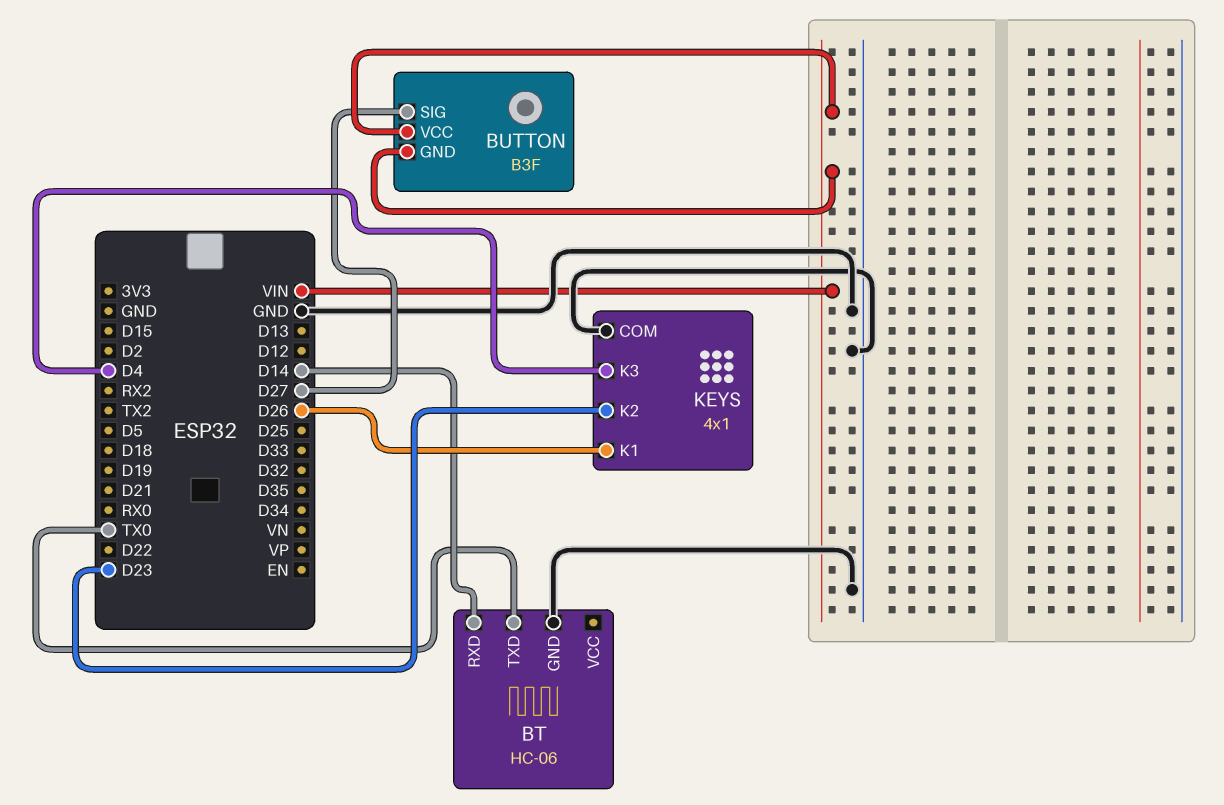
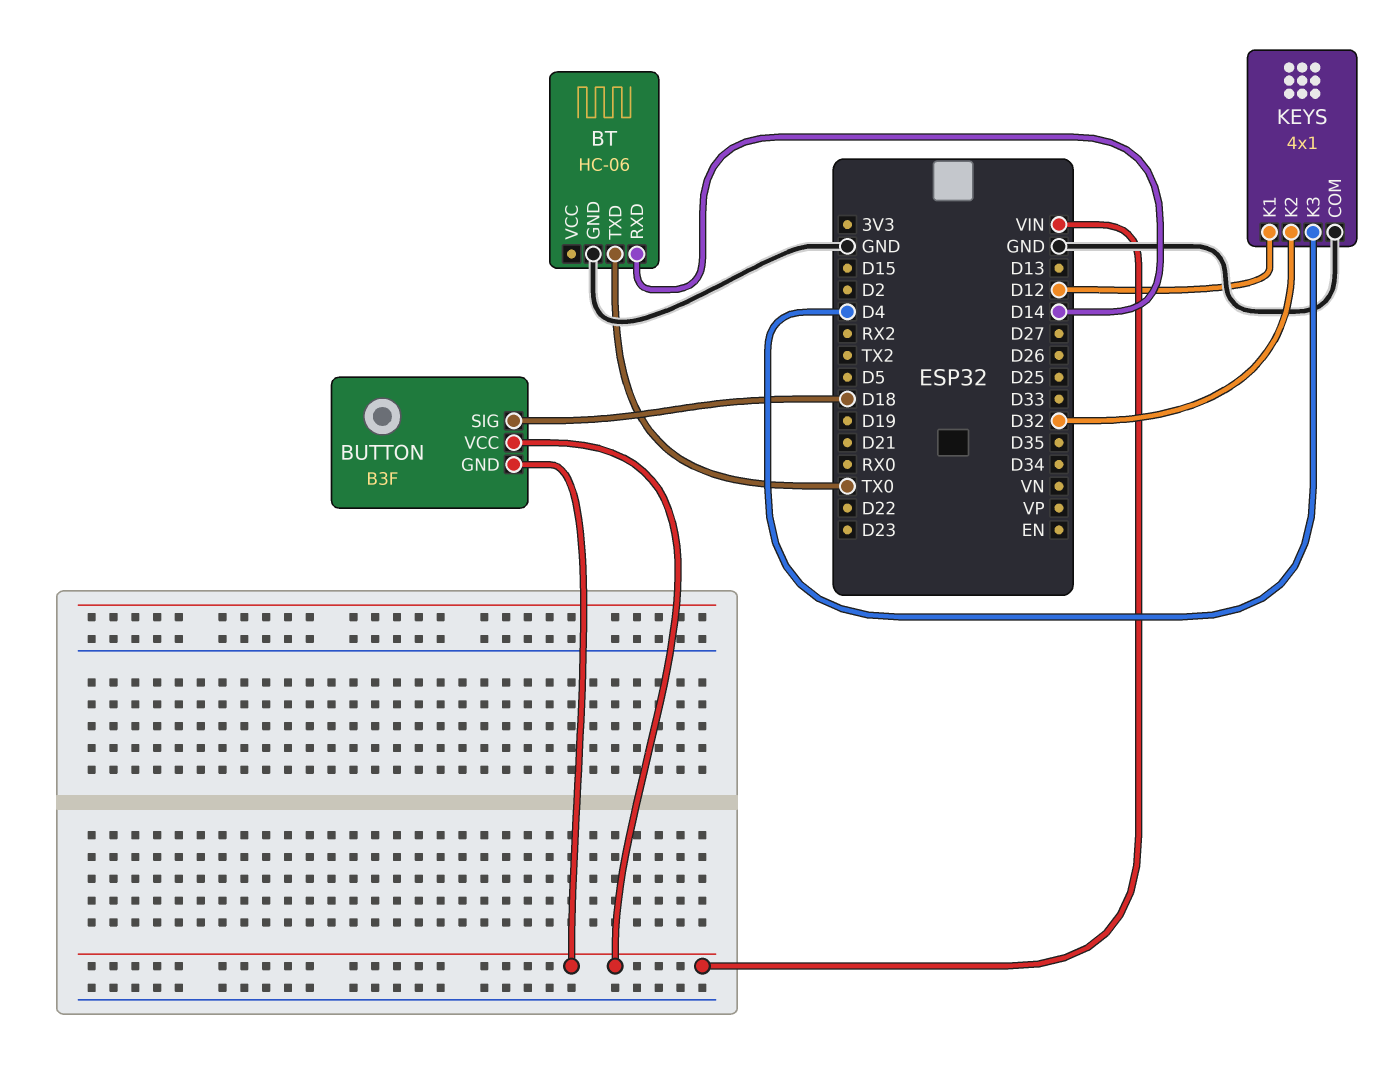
BUTTON pin SIG: D27 -> D18
KEYS pin K1: D26 -> D12
KEYS pin K2: D23 -> D32

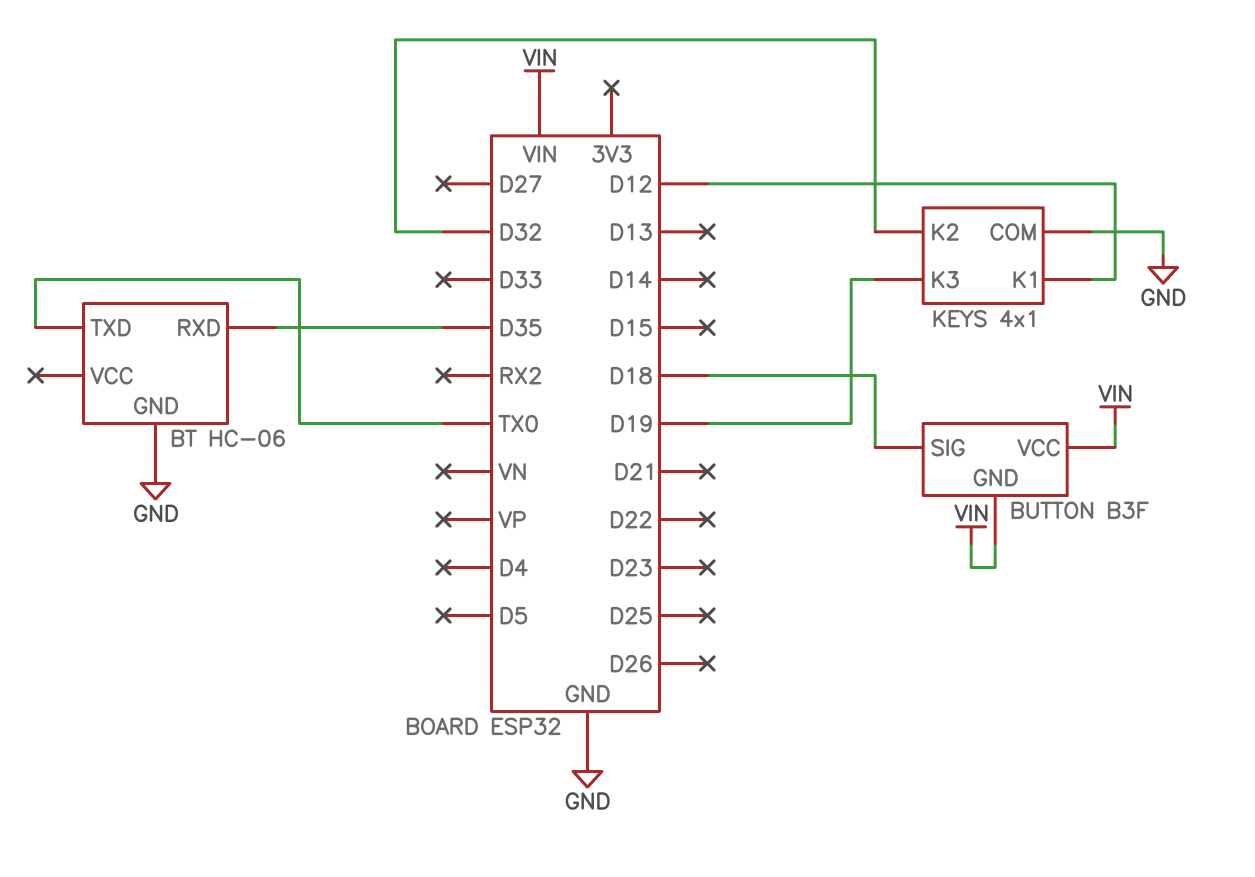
BT pin RXD: D14 -> D35
KEYS pin K3: D4 -> D19

